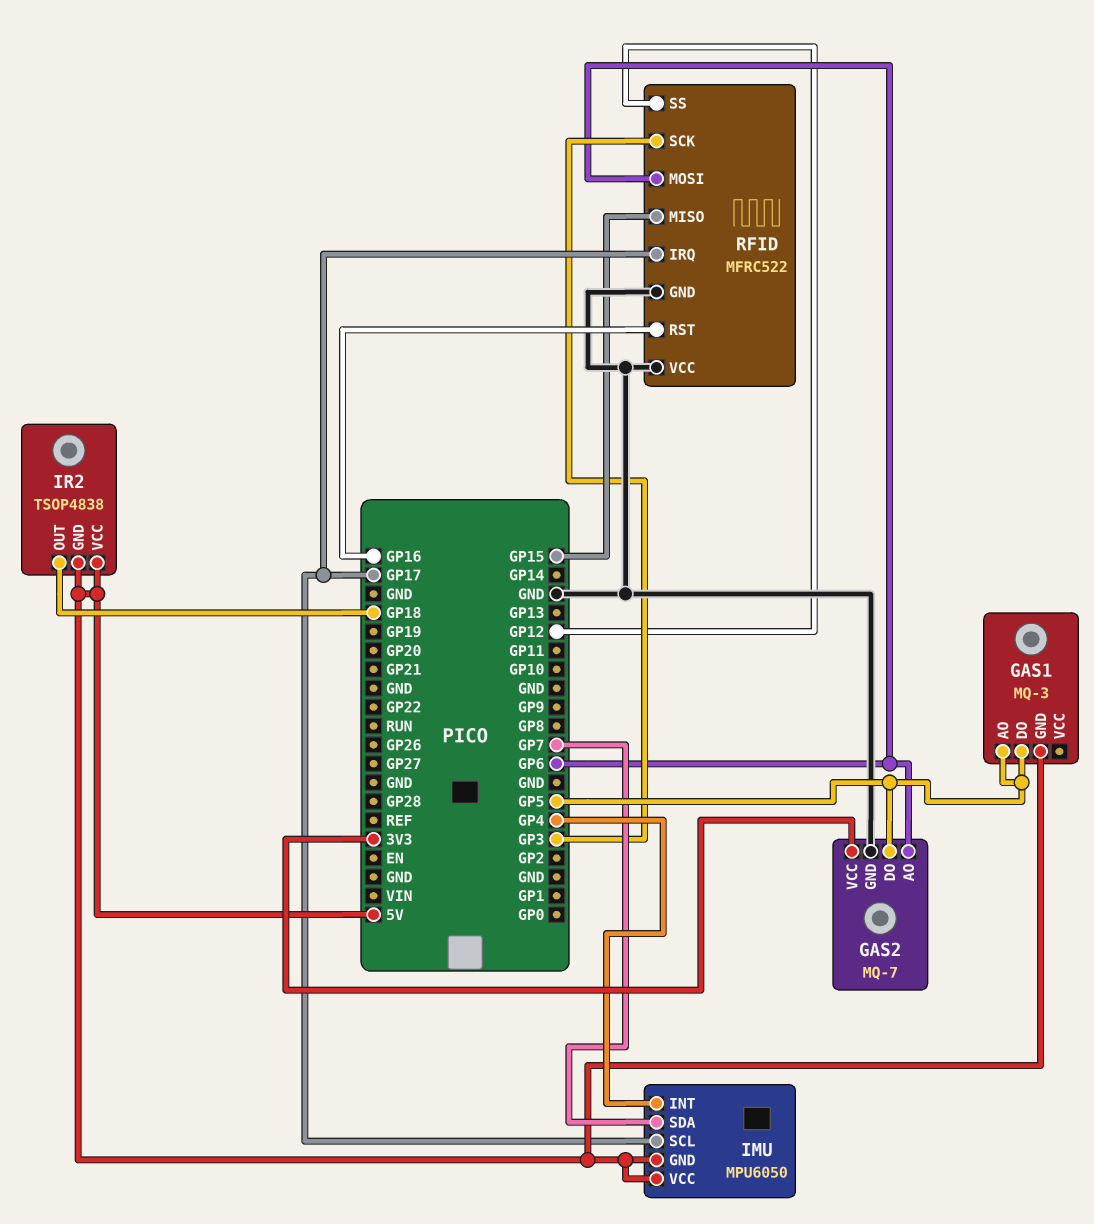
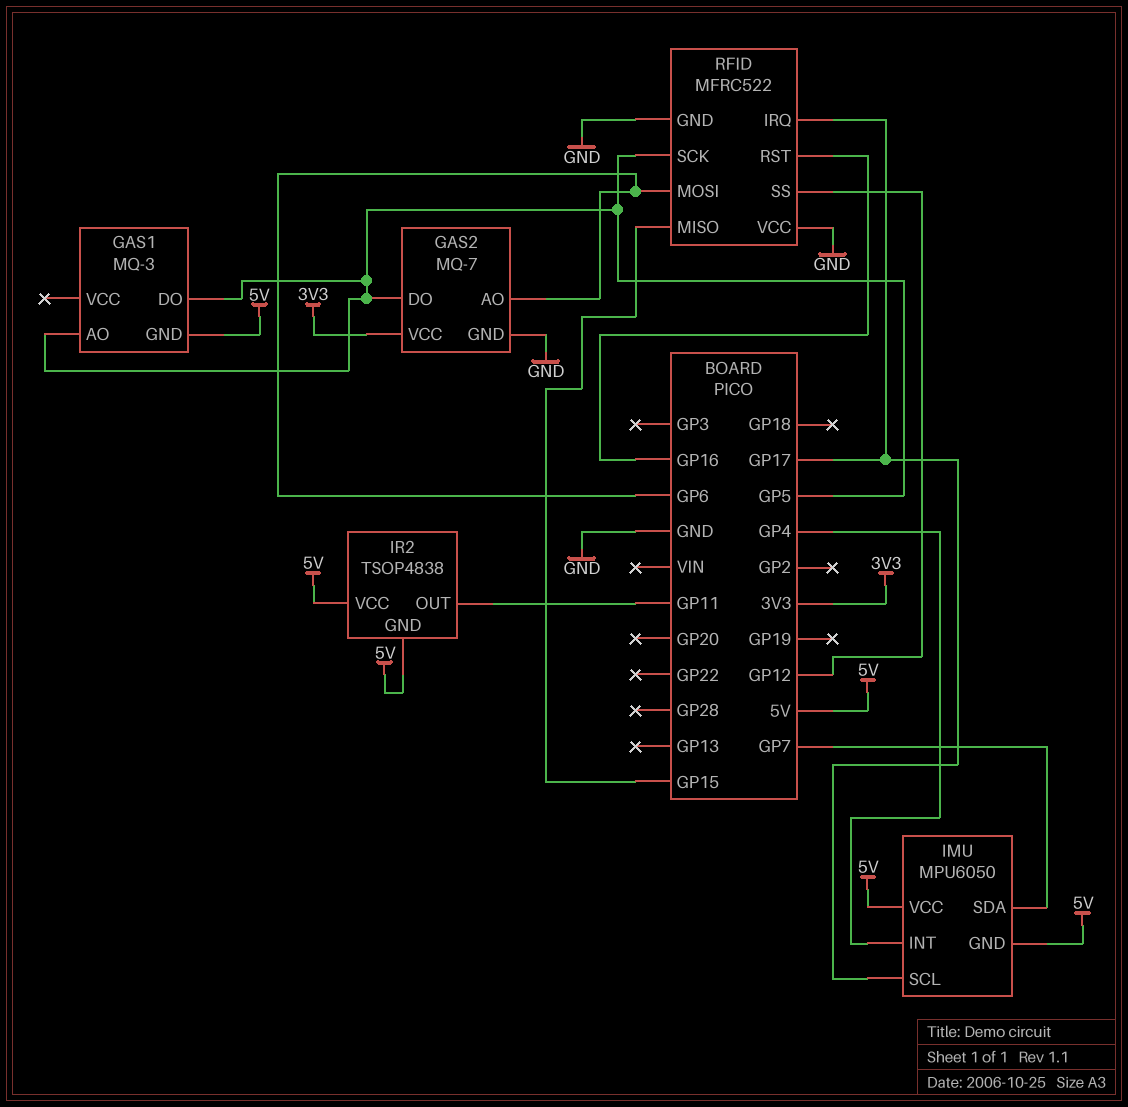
IR2 pin OUT: GP18 -> GP11
RFID pin SCK: GP3 -> GP5

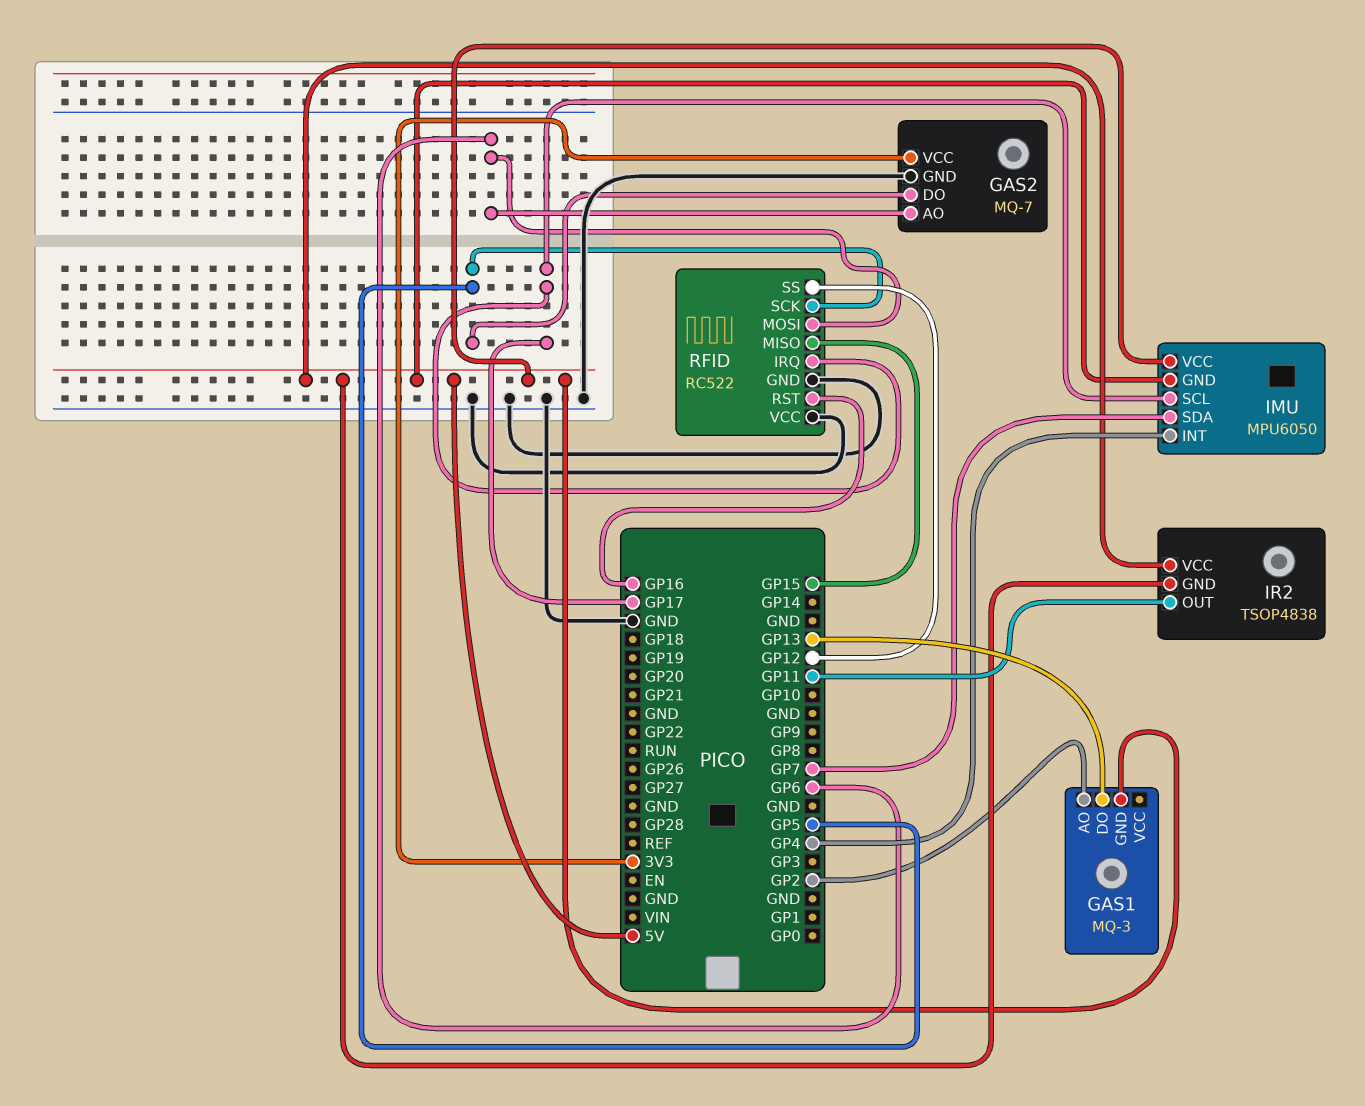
GAS1 pin AO: GP5 -> GP2
GAS1 pin DO: GP5 -> GP13
RFID: MFRC522 -> RC522

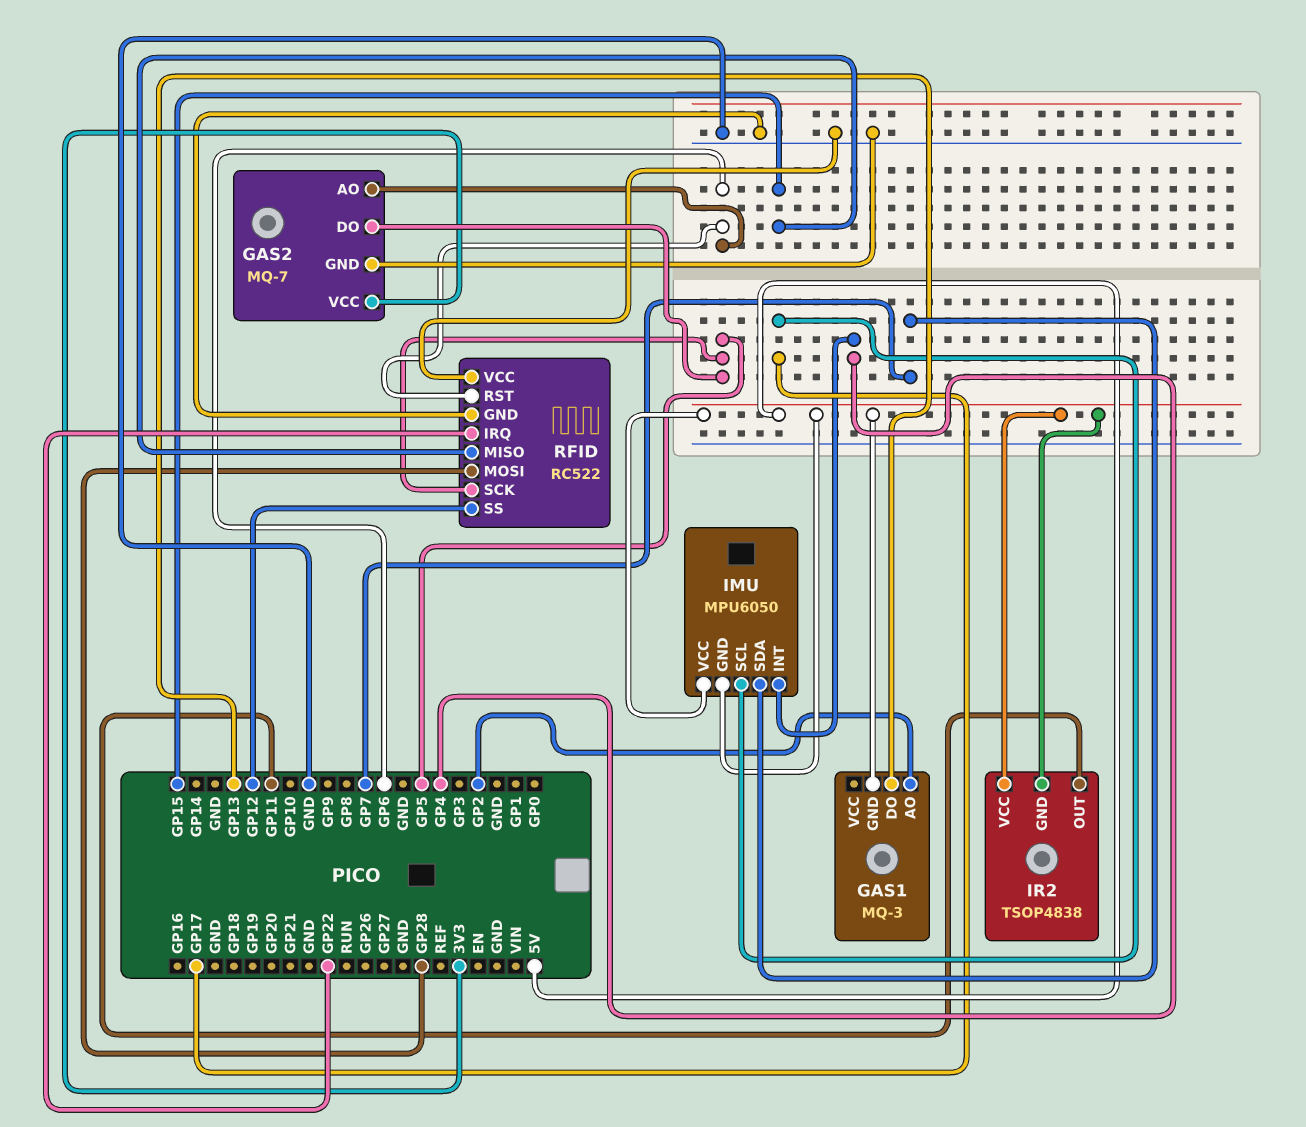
RFID pin IRQ: GP17 -> GP22
RFID pin MOSI: GP6 -> GP28
RFID pin RST: GP16 -> GP6

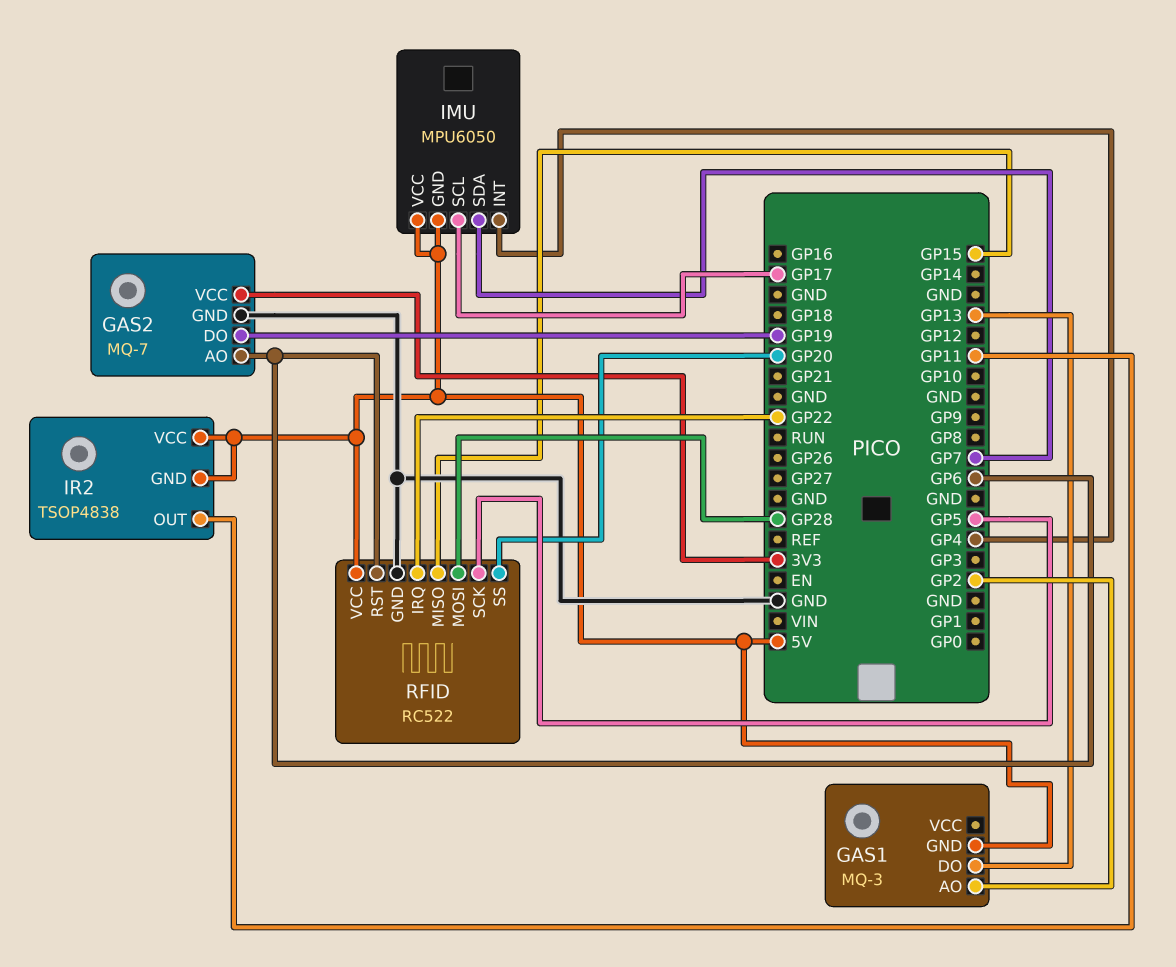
GAS2 pin DO: GP5 -> GP19
RFID pin SS: GP12 -> GP20
RFID pin VCC: GND -> 5V

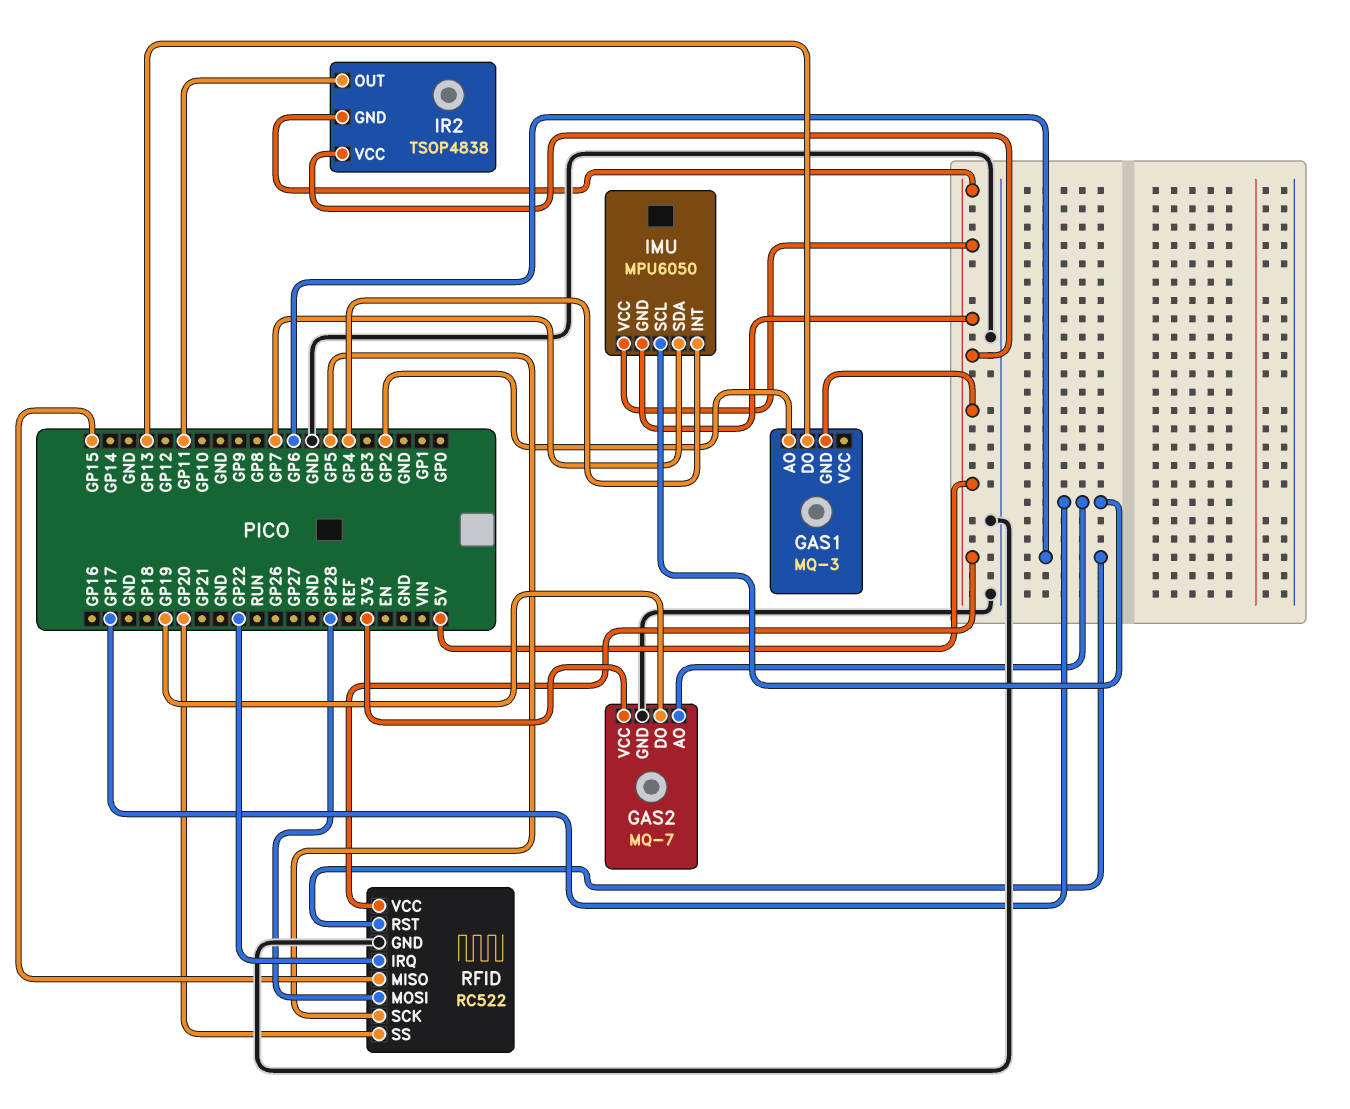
GAS2 pin AO: GP6 -> GP17

